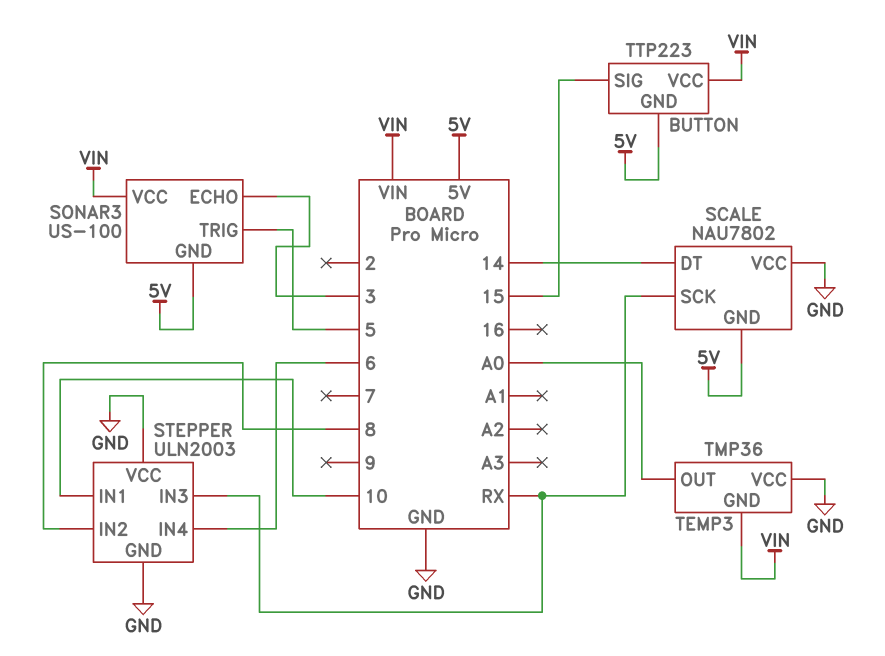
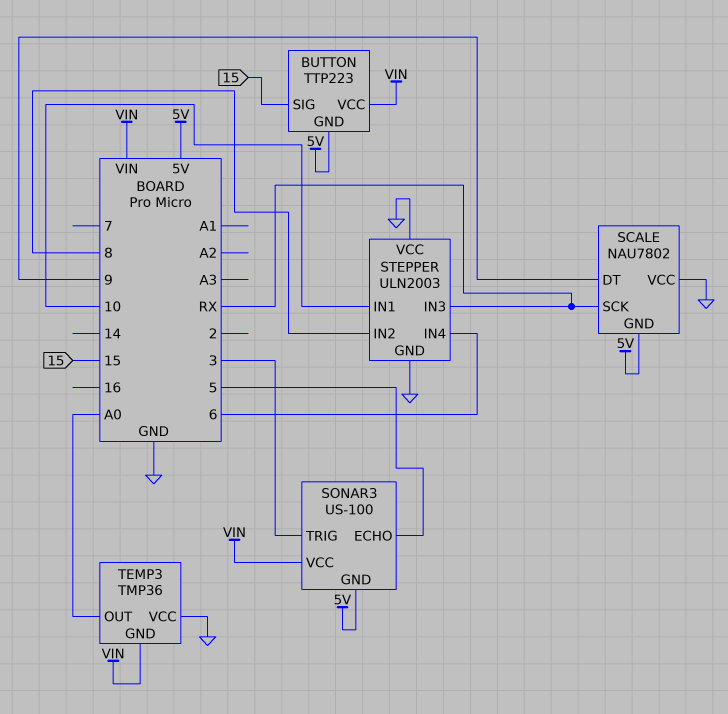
SCALE pin DT: 14 -> 9
SONAR3 pin ECHO: 3 -> 5
SONAR3 pin TRIG: 5 -> 3

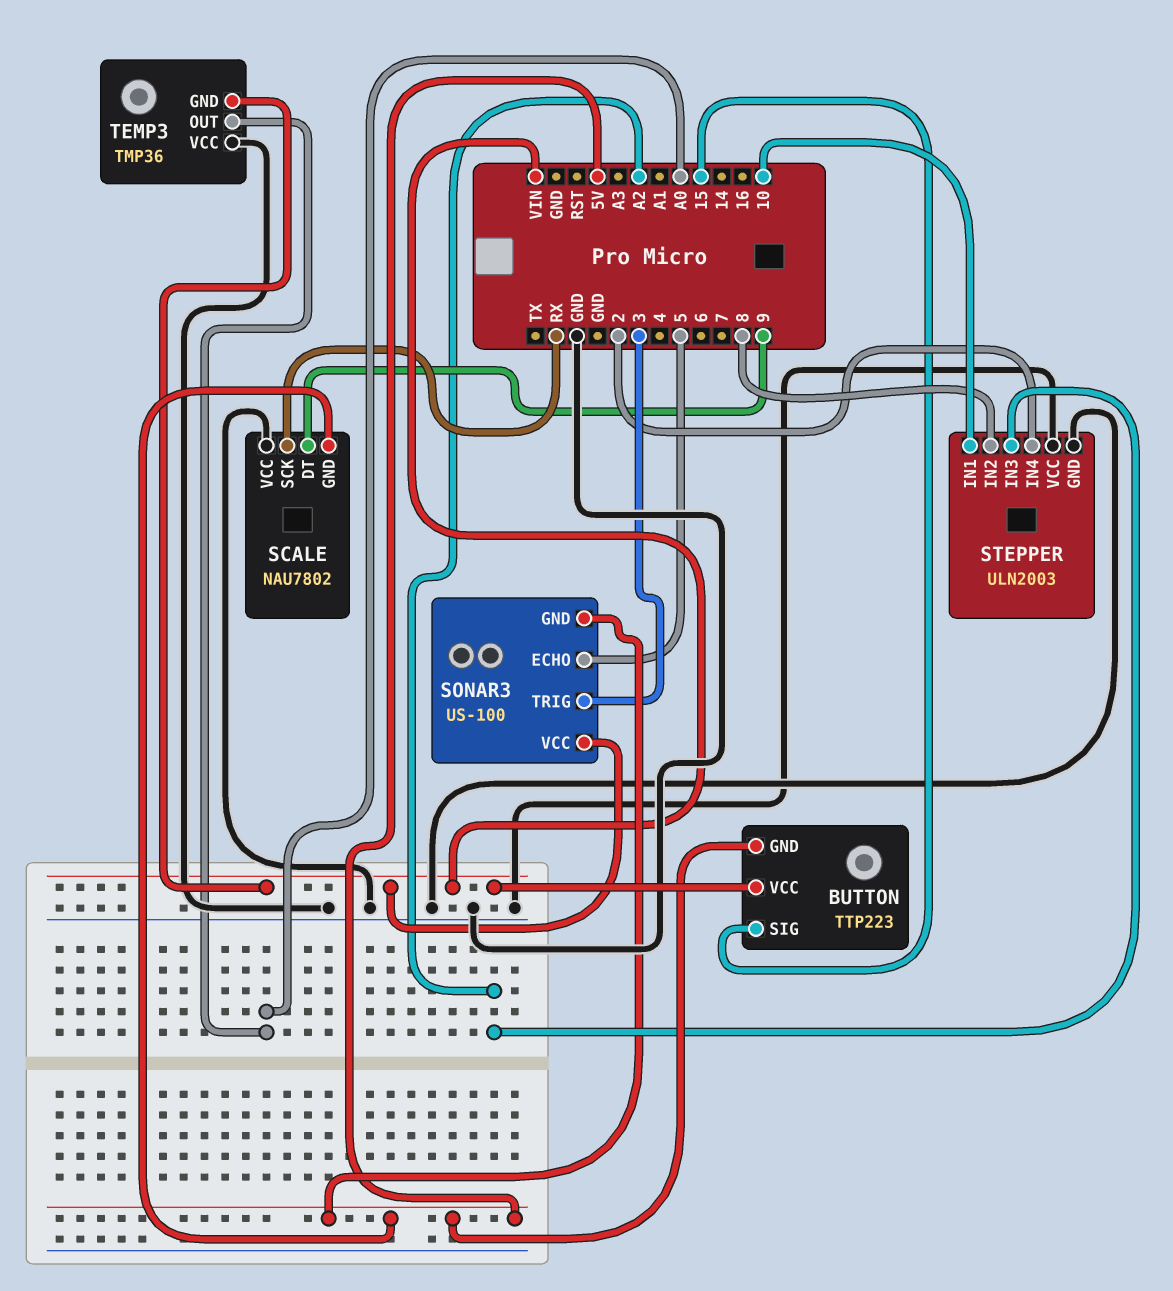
STEPPER pin IN3: RX -> A2
STEPPER pin IN4: 6 -> 2

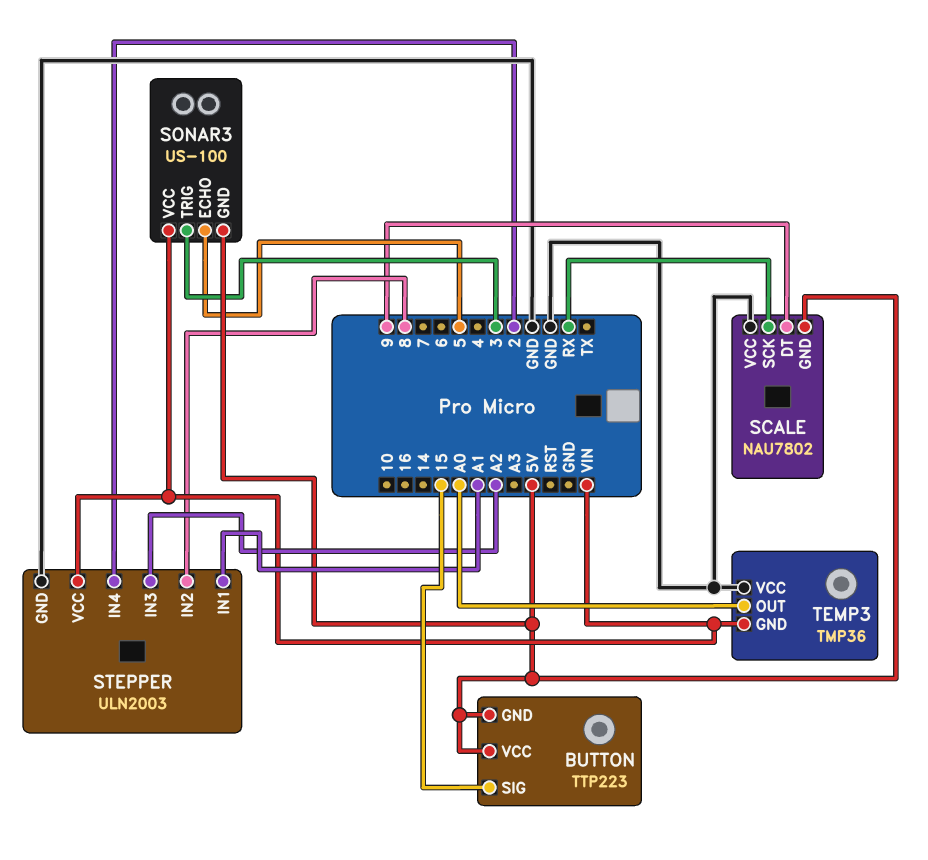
BUTTON pin VCC: VIN -> 5V
STEPPER pin IN1: 10 -> A1
STEPPER pin VCC: GND -> VIN

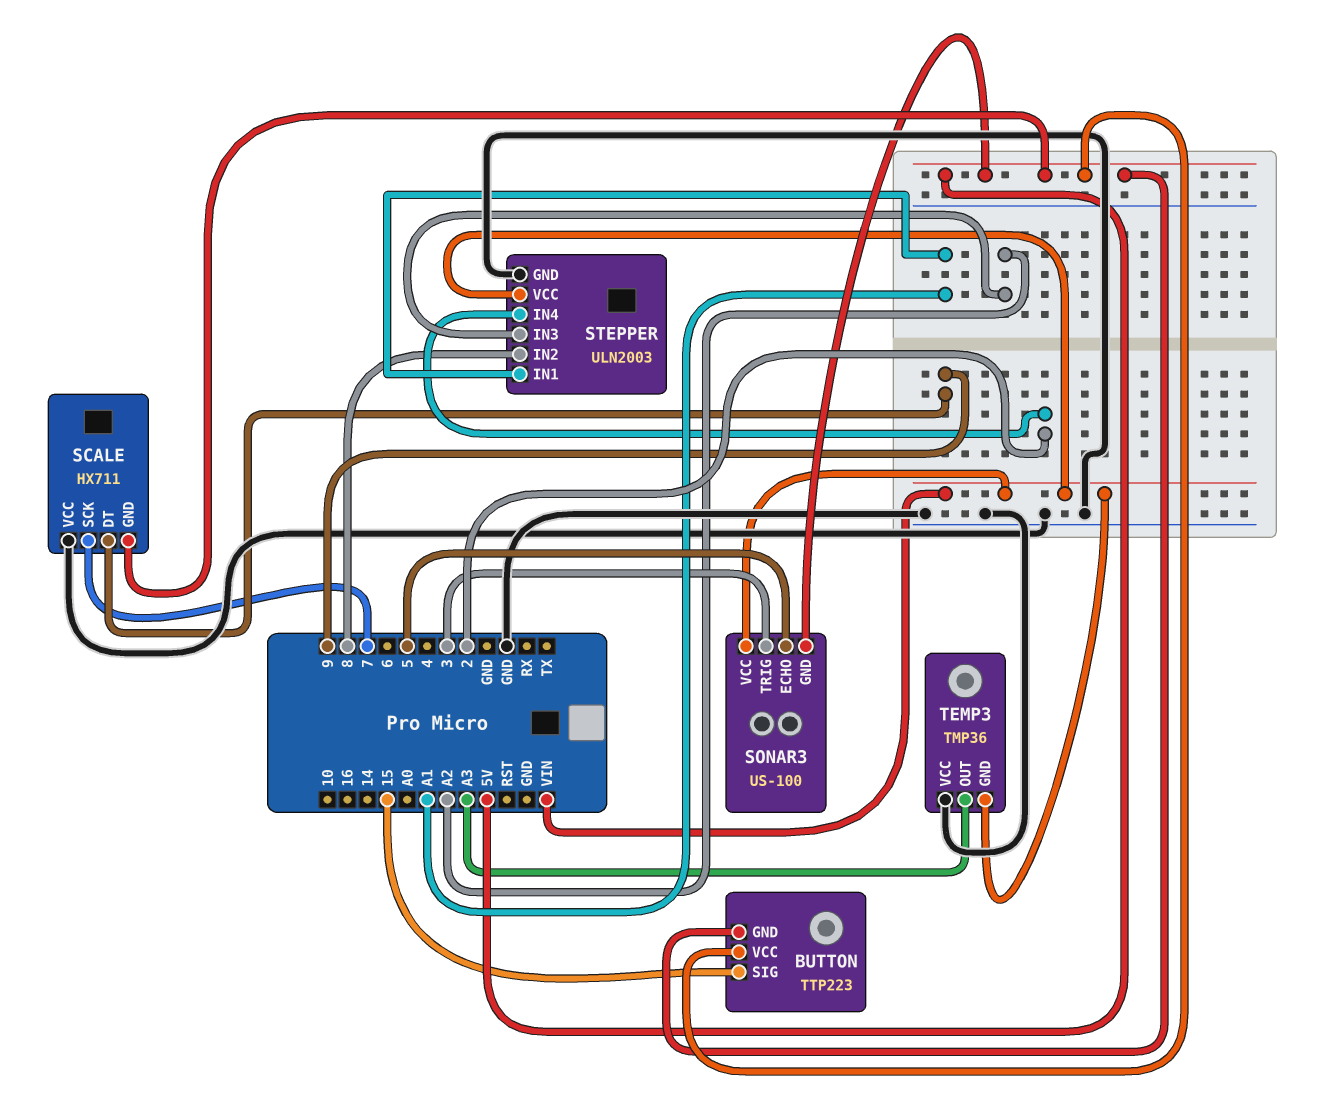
SCALE: NAU7802 -> HX711
SCALE pin SCK: RX -> 7
TEMP3 pin OUT: A0 -> A3

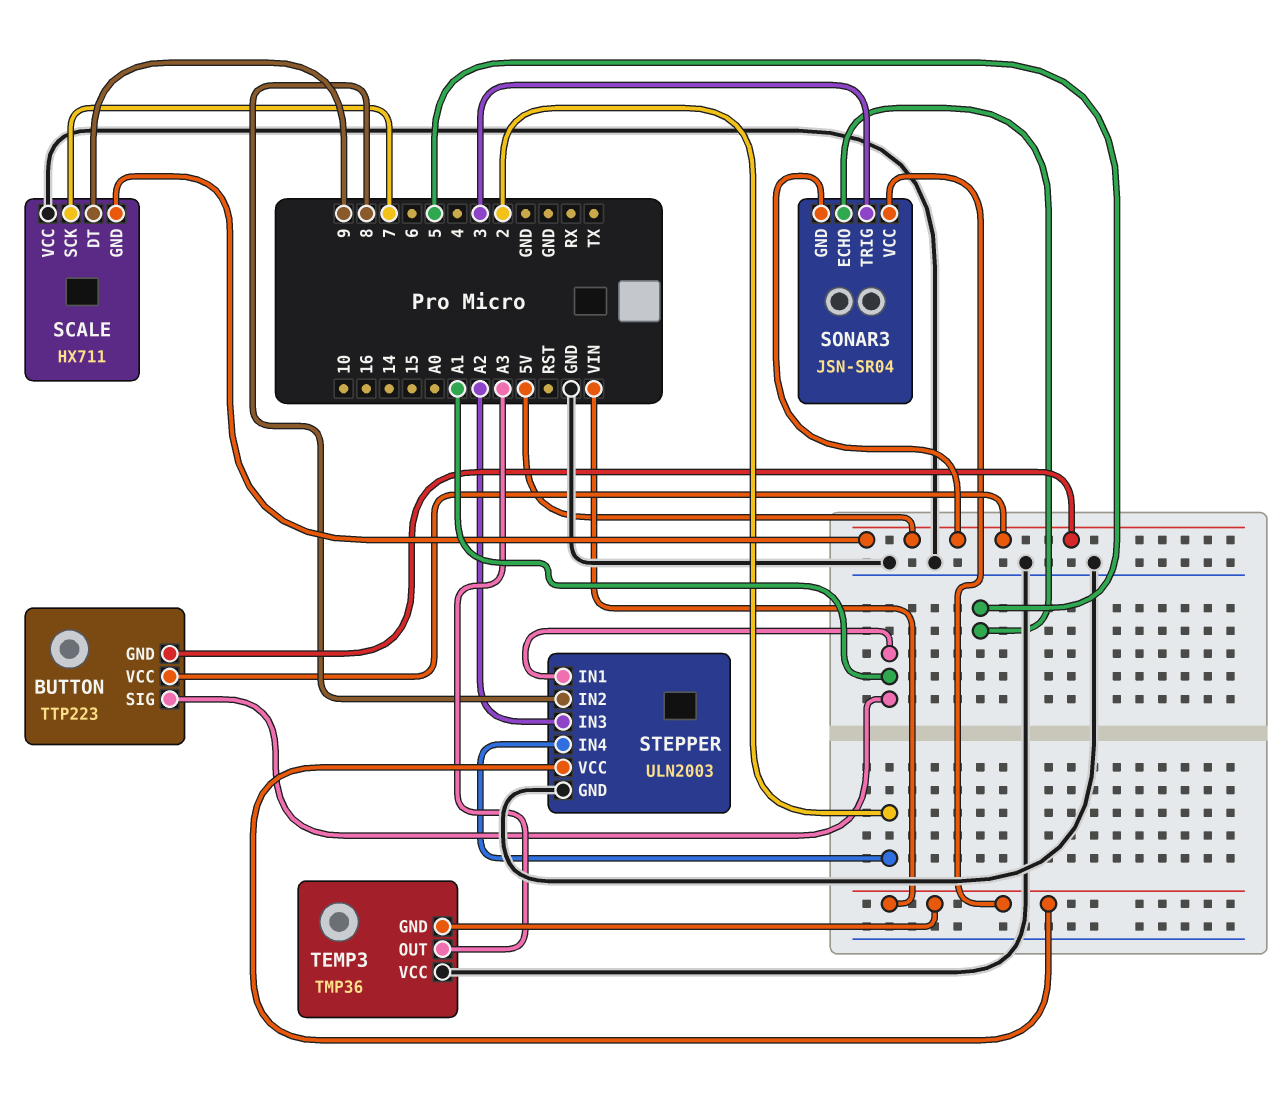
BUTTON pin SIG: 15 -> A1
SONAR3: US-100 -> JSN-SR04

